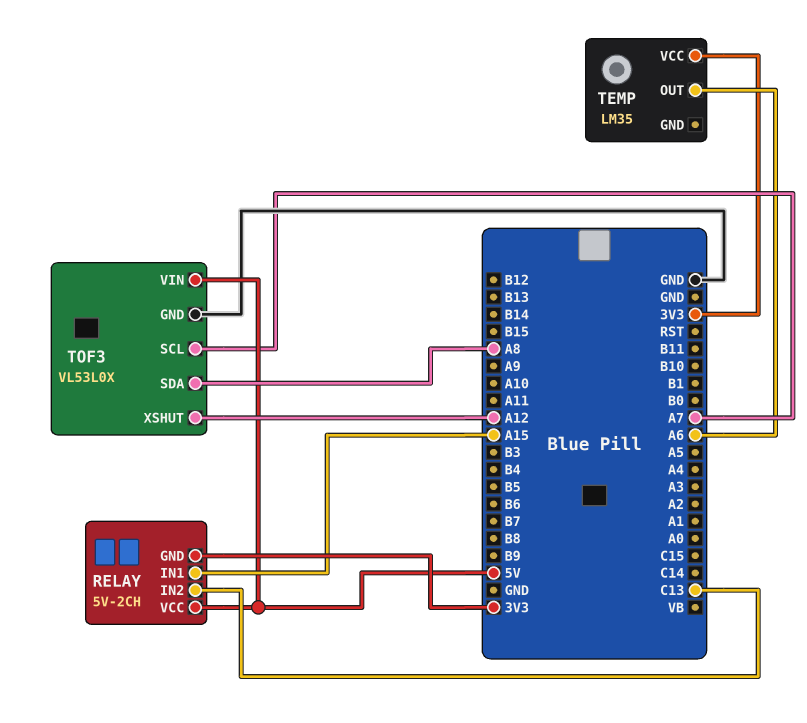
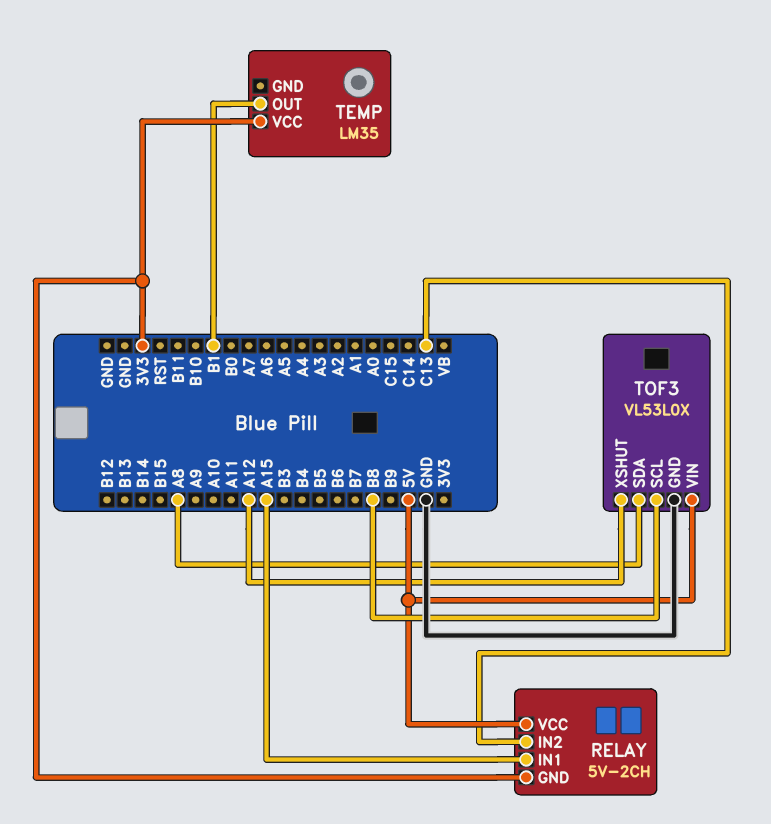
TEMP pin OUT: A6 -> B1
TOF3 pin SCL: A7 -> B8

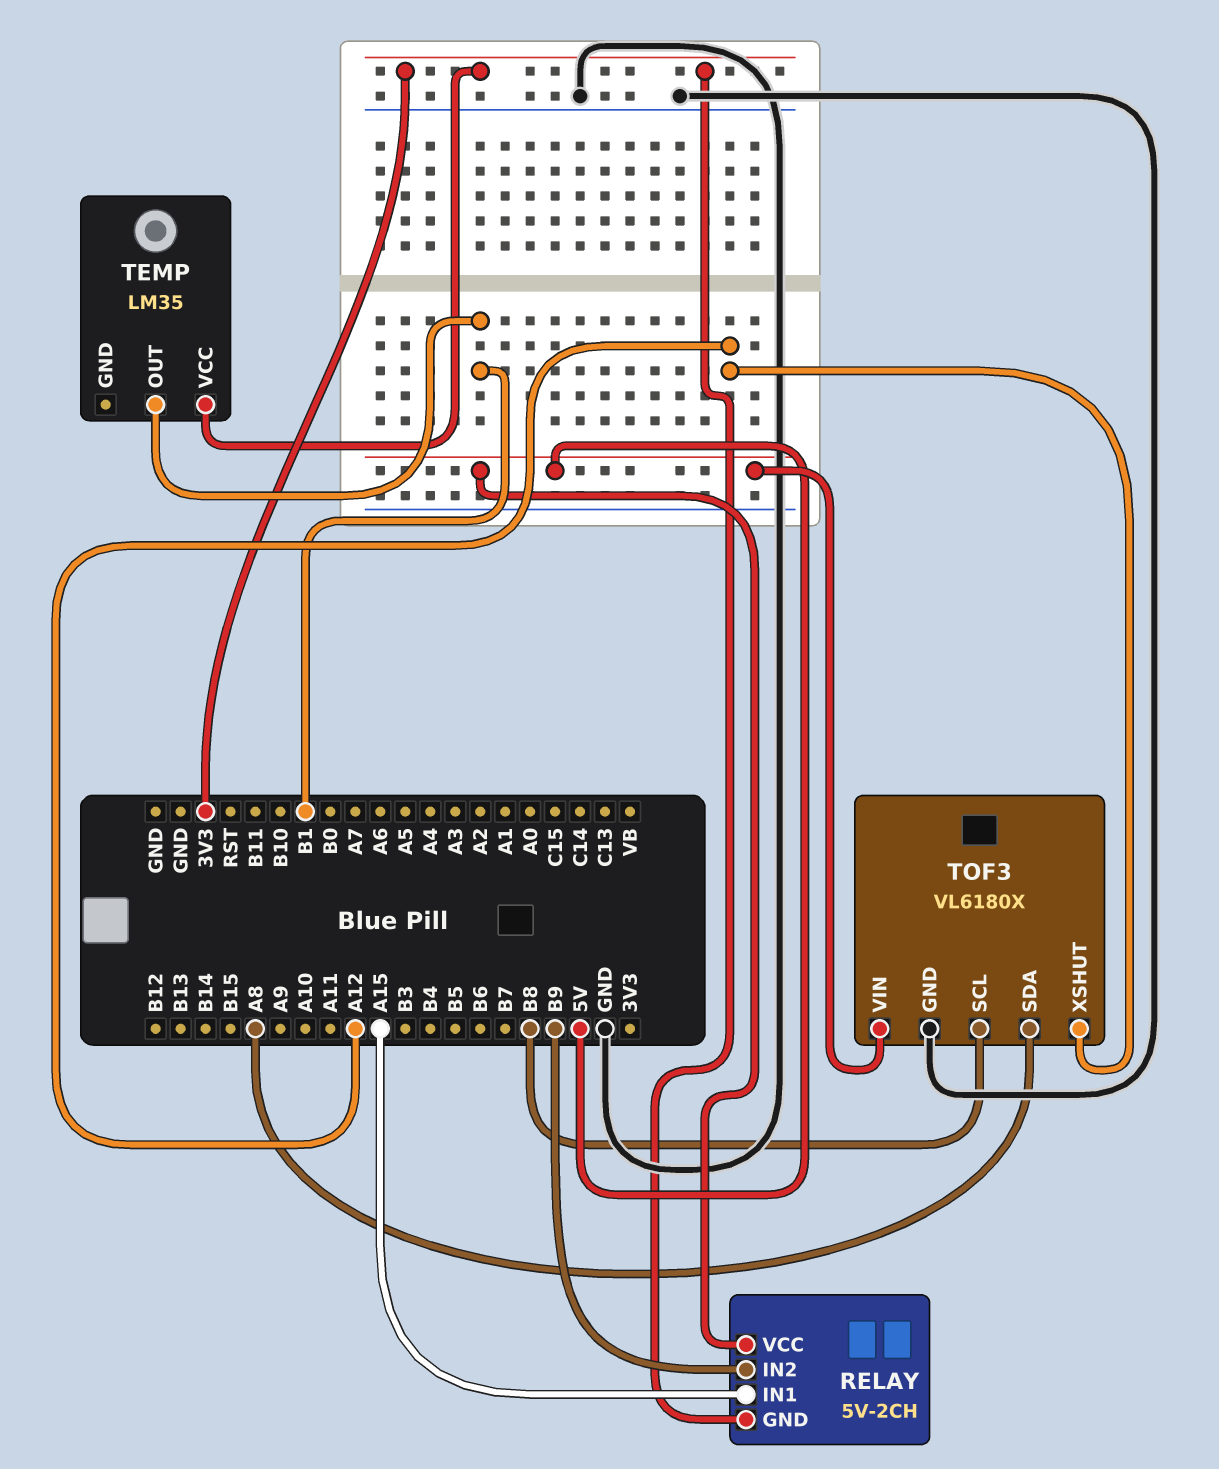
RELAY pin IN2: C13 -> B9
TOF3: VL53L0X -> VL6180X

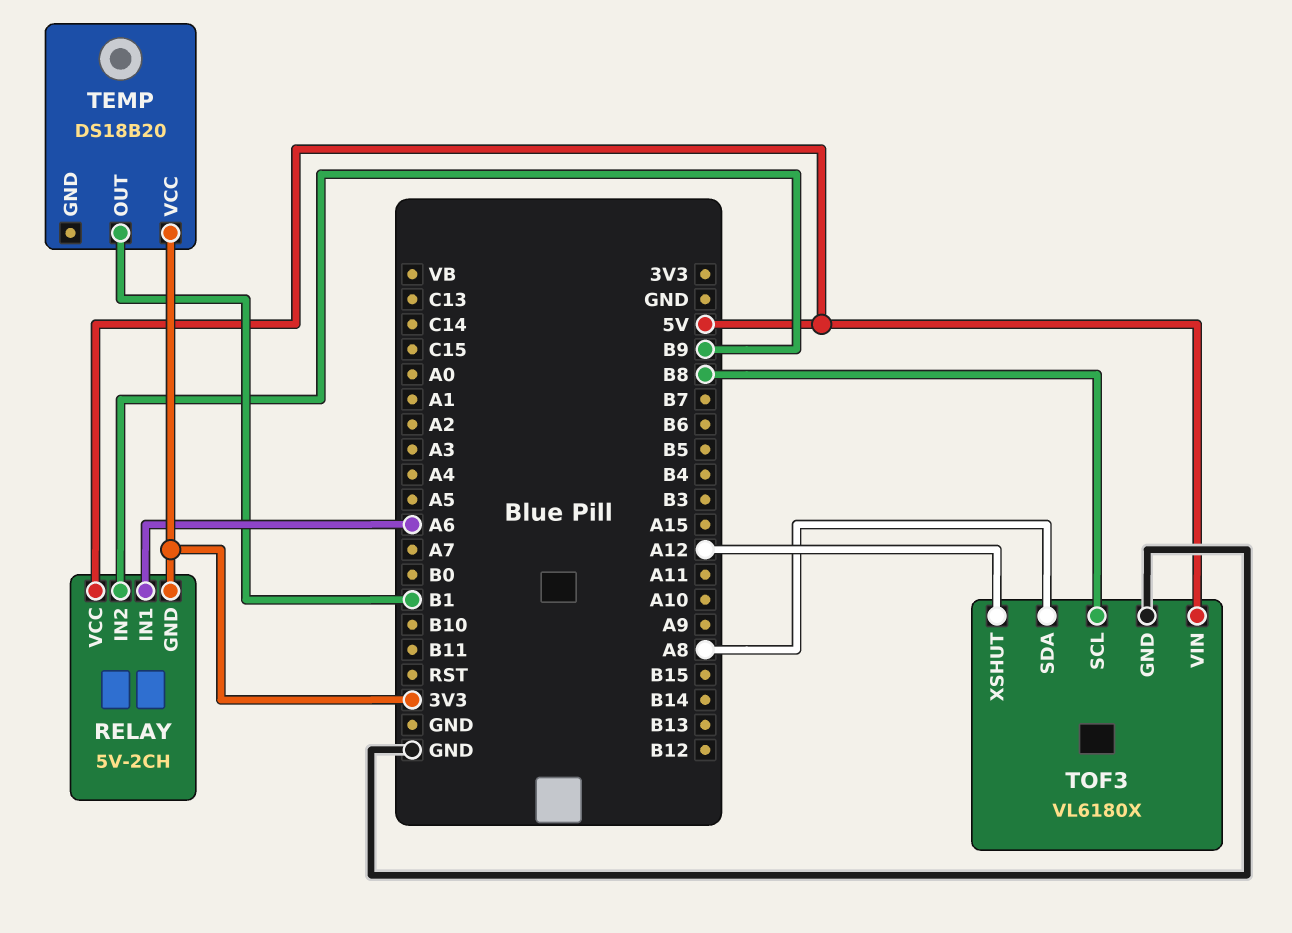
RELAY pin IN1: A15 -> A6
TEMP: LM35 -> DS18B20

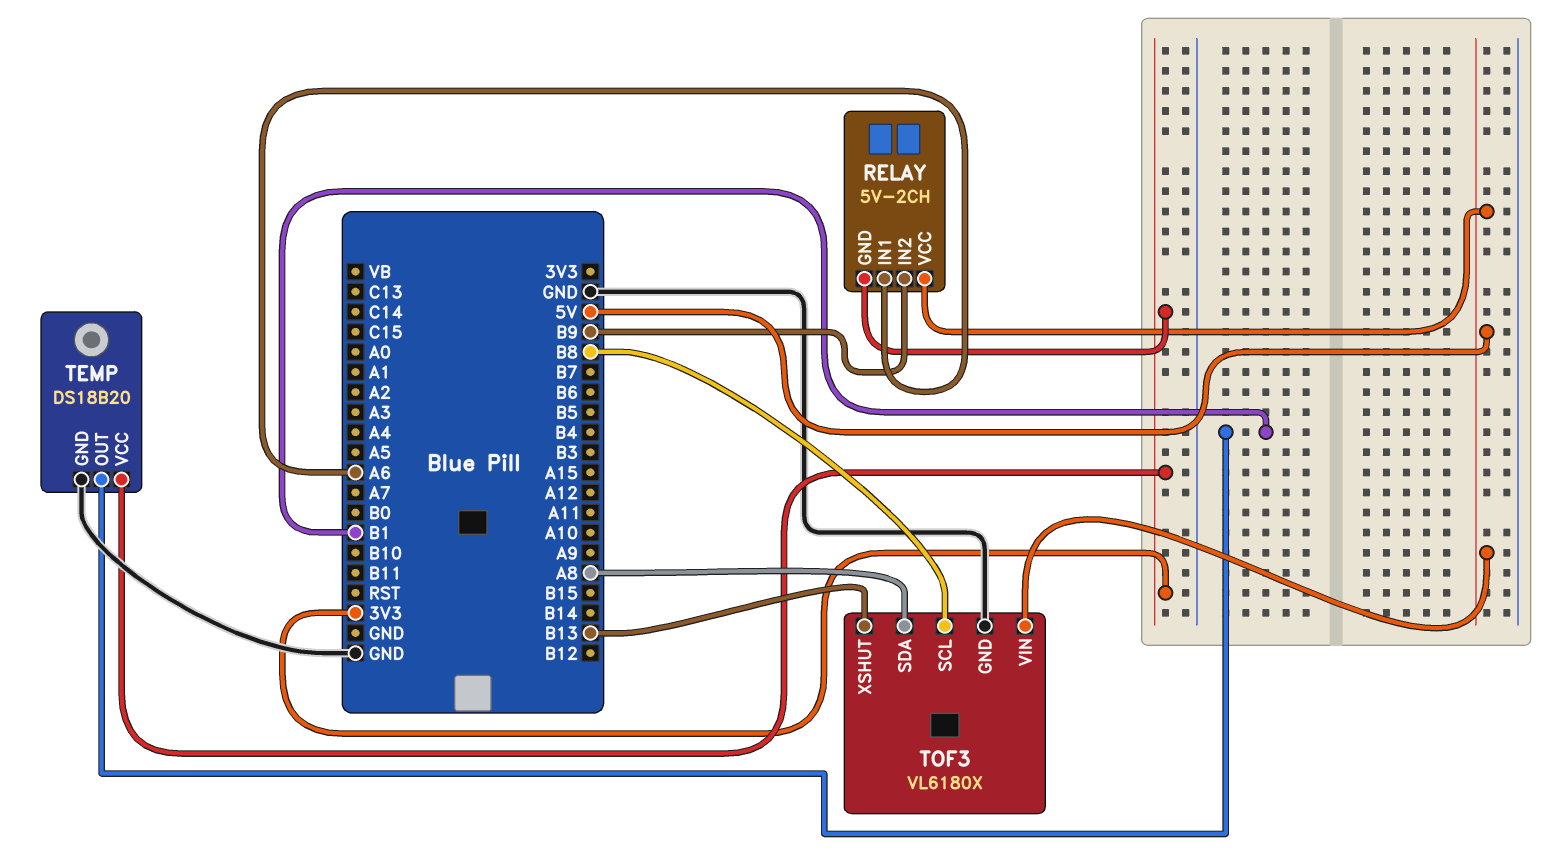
TEMP pin GND: none -> GND
TOF3 pin XSHUT: A12 -> B13

